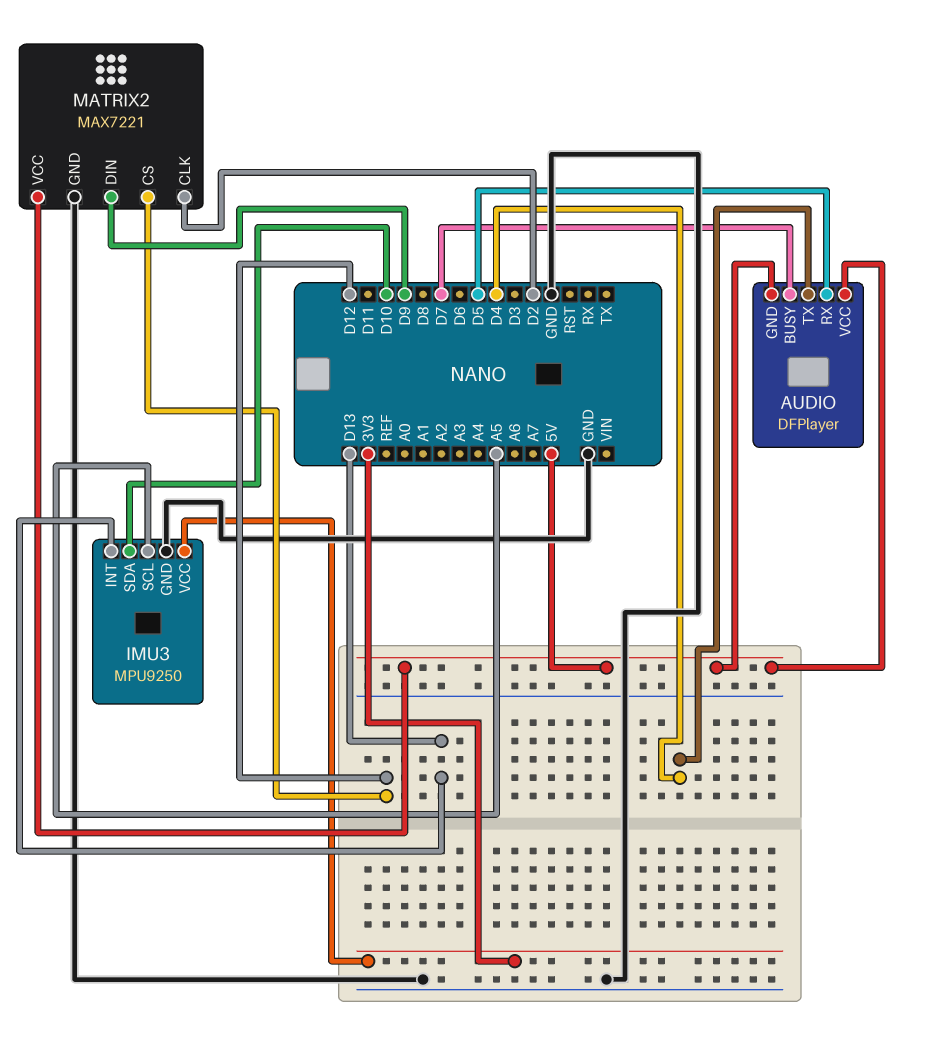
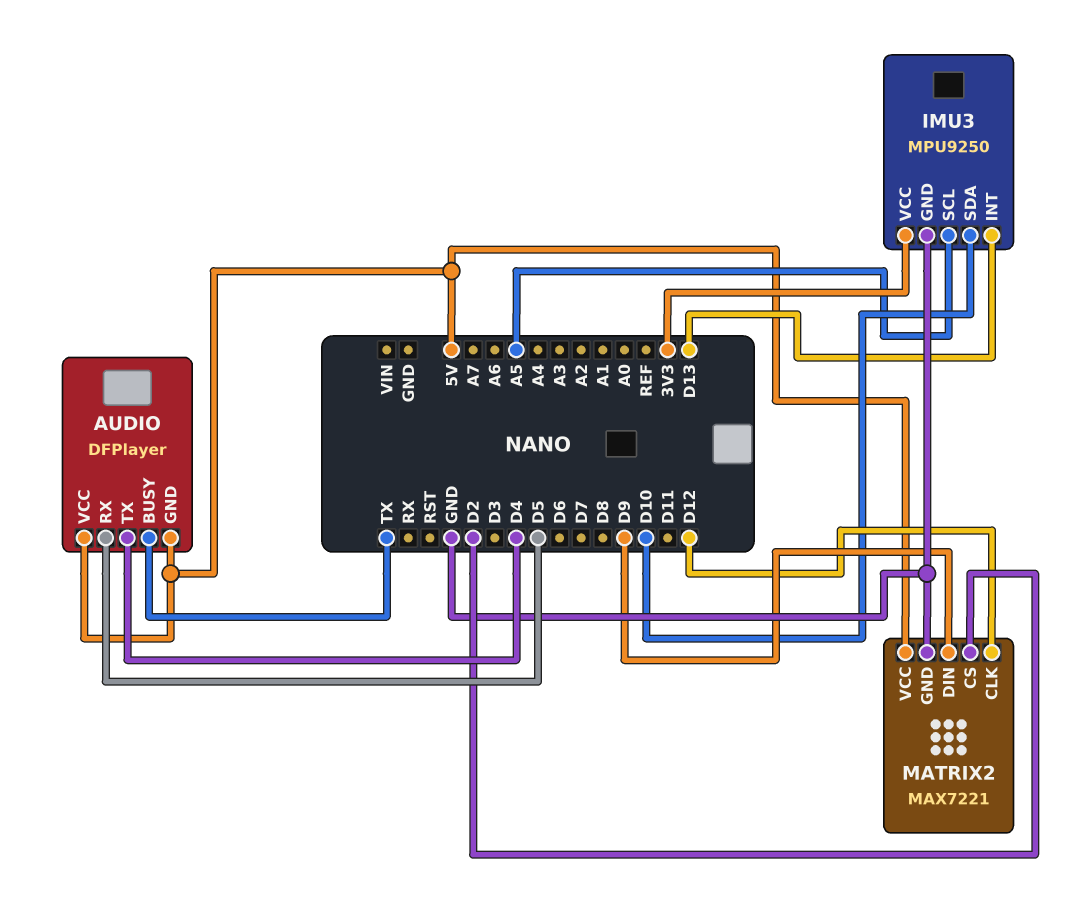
AUDIO pin BUSY: D7 -> TX
MATRIX2 pin CLK: D2 -> D12
MATRIX2 pin CS: D12 -> D2

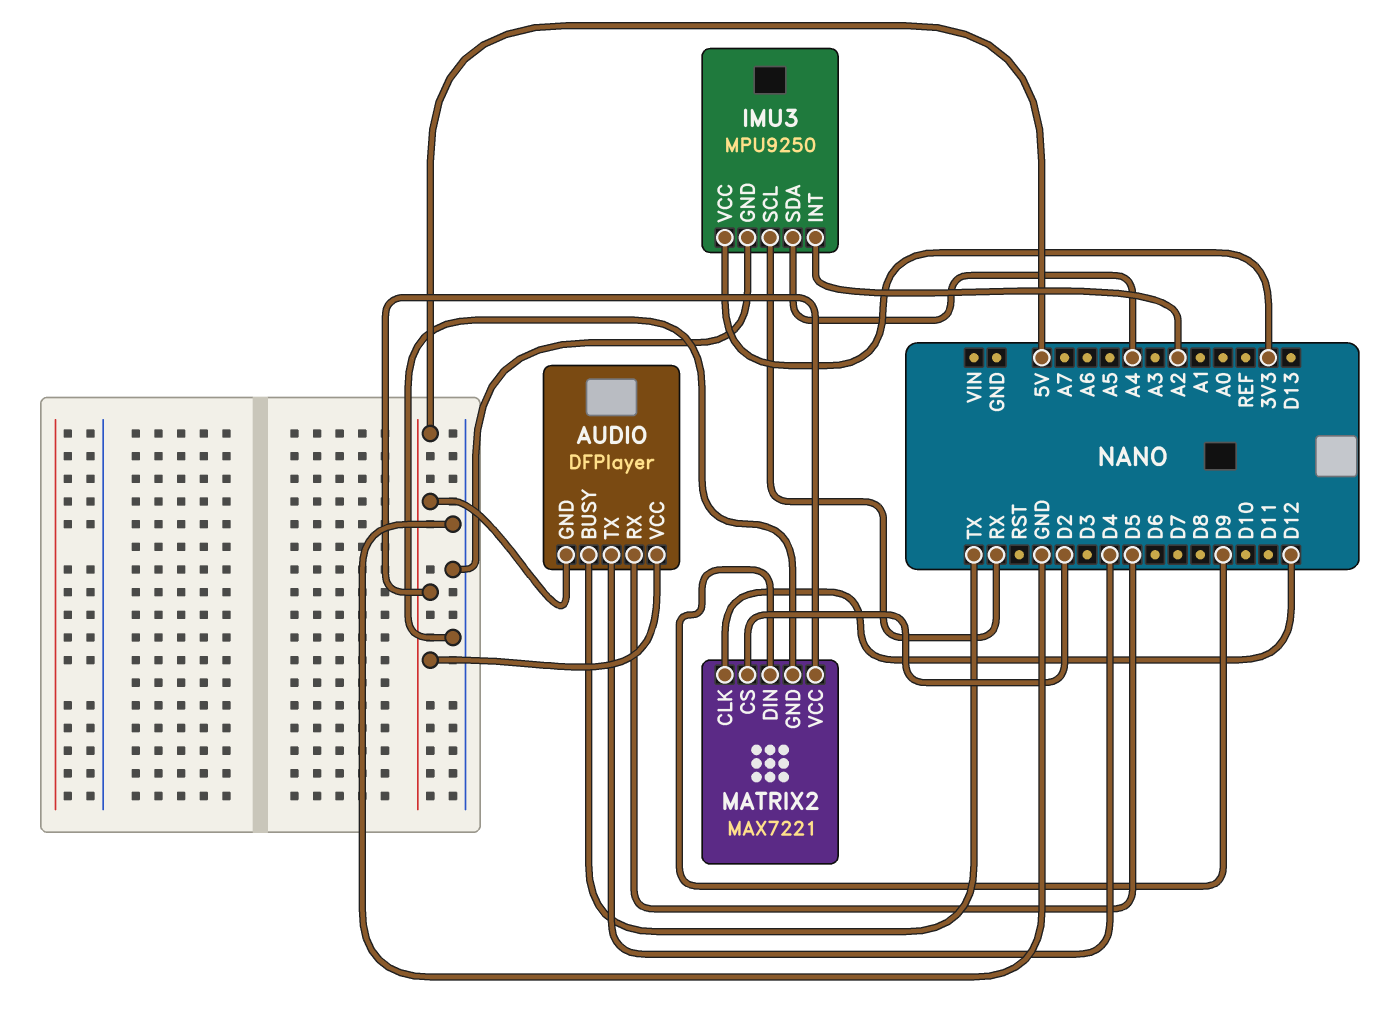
IMU3 pin INT: D13 -> A2
IMU3 pin SCL: A5 -> RX
IMU3 pin SDA: D10 -> A4

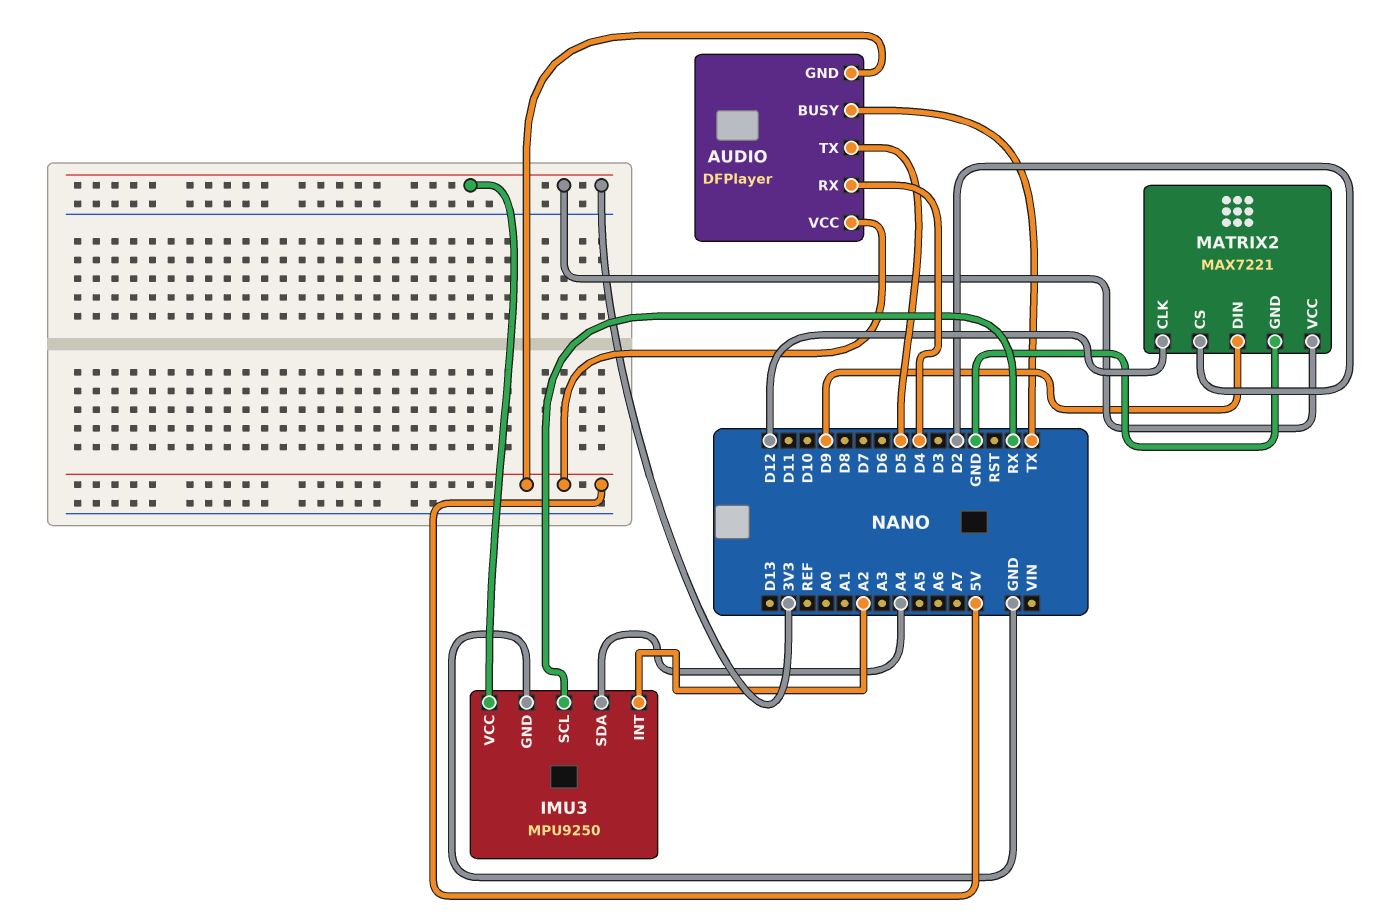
AUDIO pin RX: D5 -> D4
AUDIO pin TX: D4 -> D5
MATRIX2 pin VCC: 5V -> 3V3

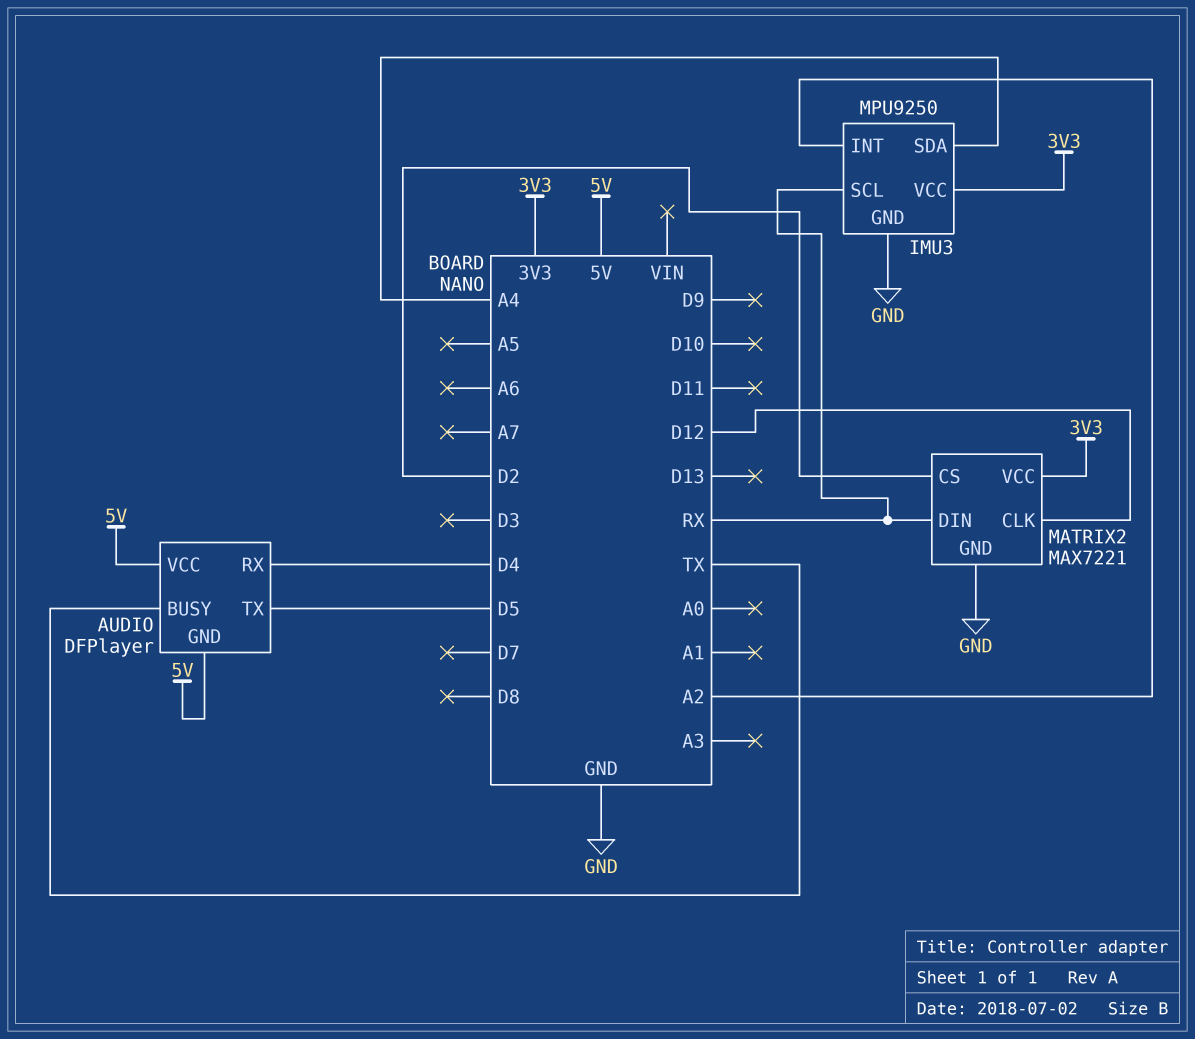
MATRIX2 pin DIN: D9 -> RX

